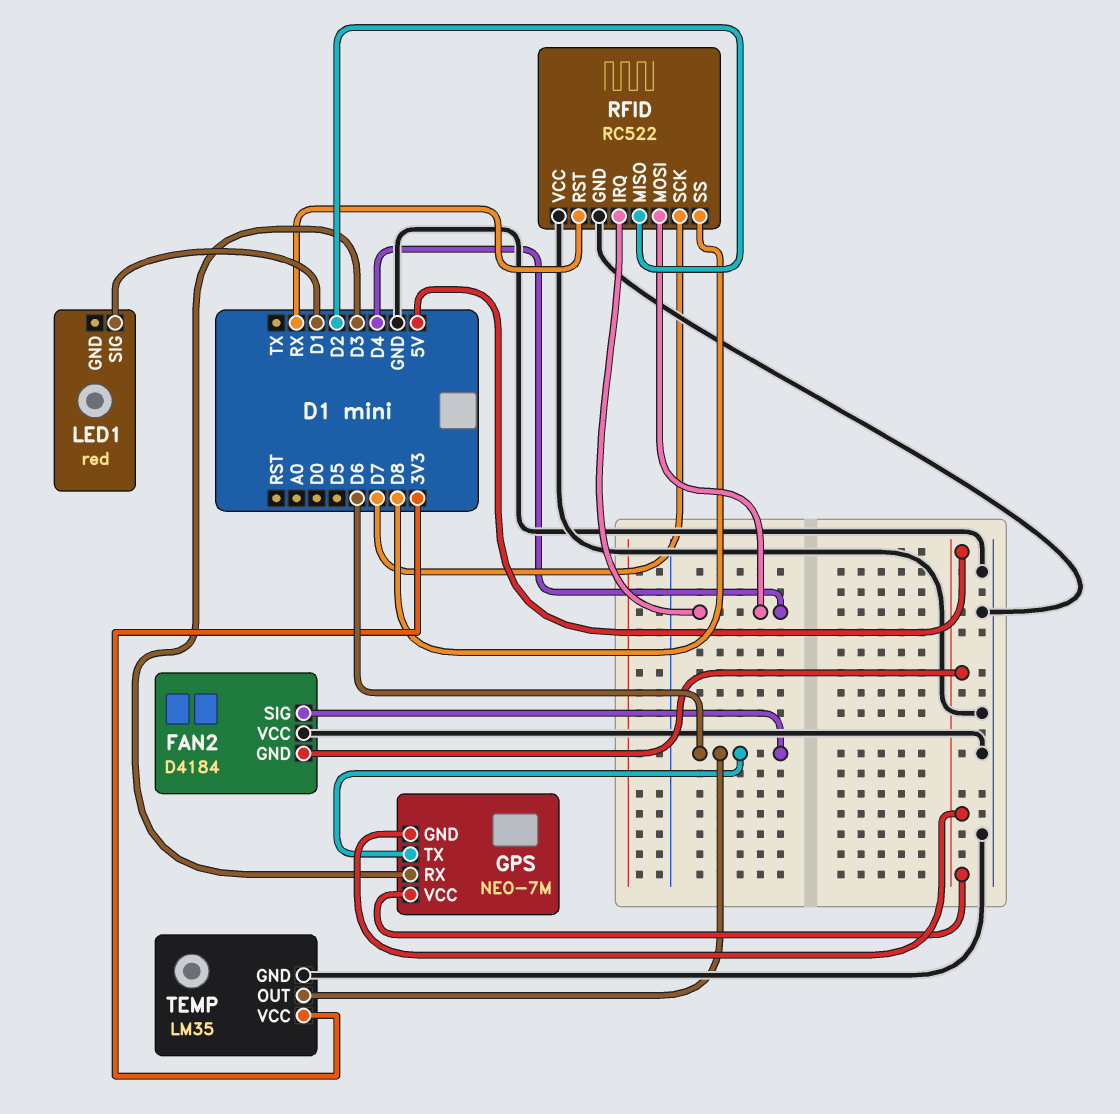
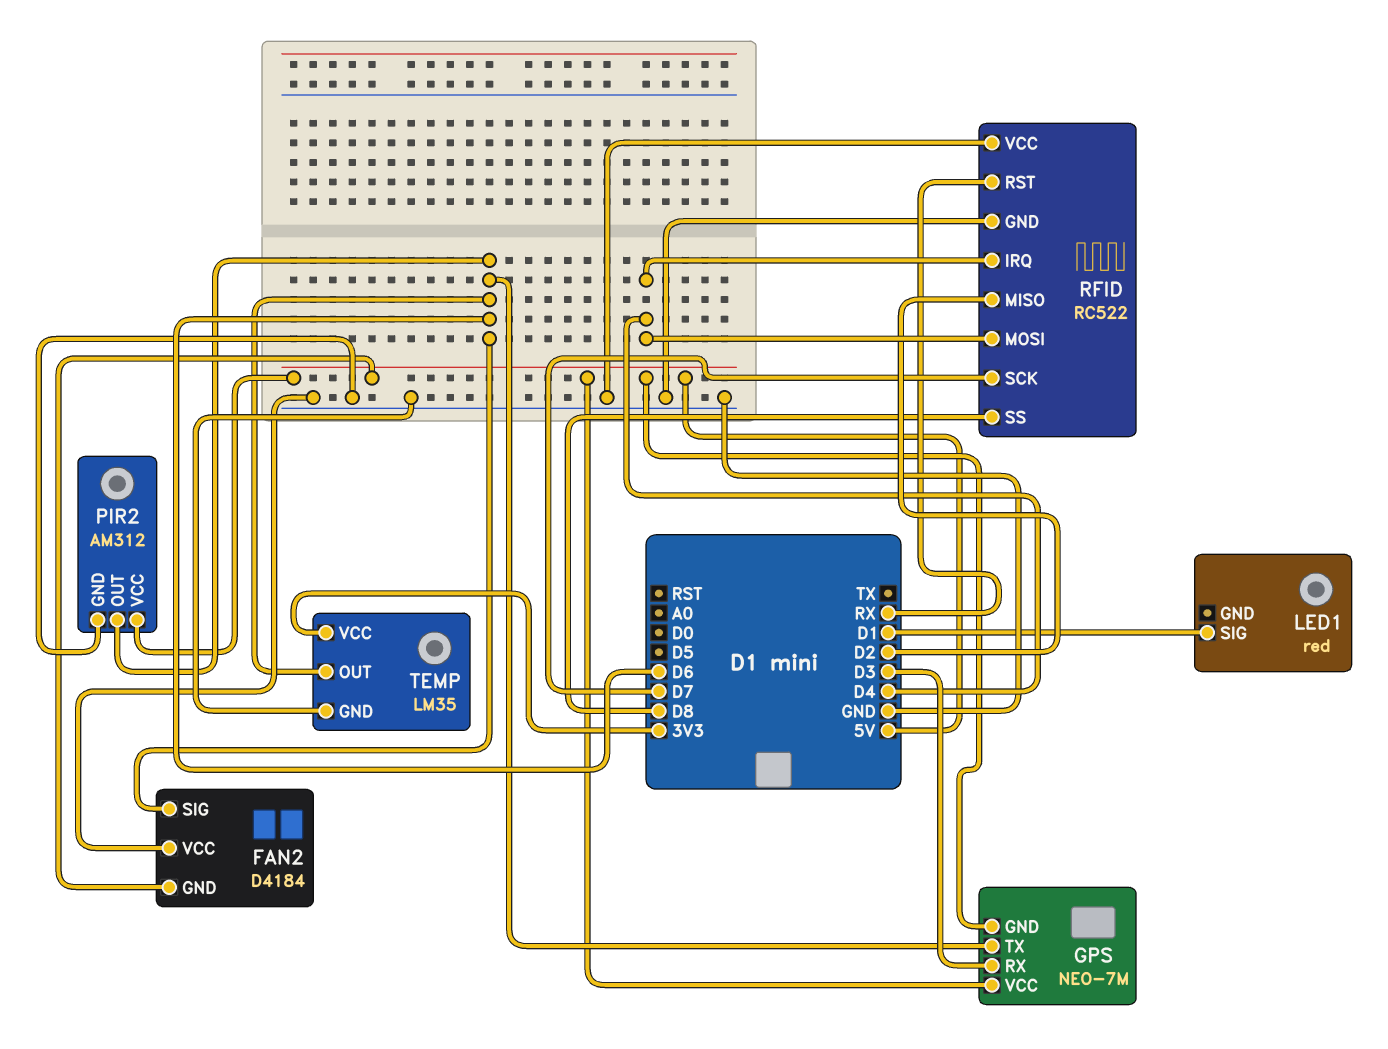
PIR2: none -> AM312
PIR2 pin GND: none -> GND
PIR2 pin OUT: none -> D6
PIR2 pin VCC: none -> 5V

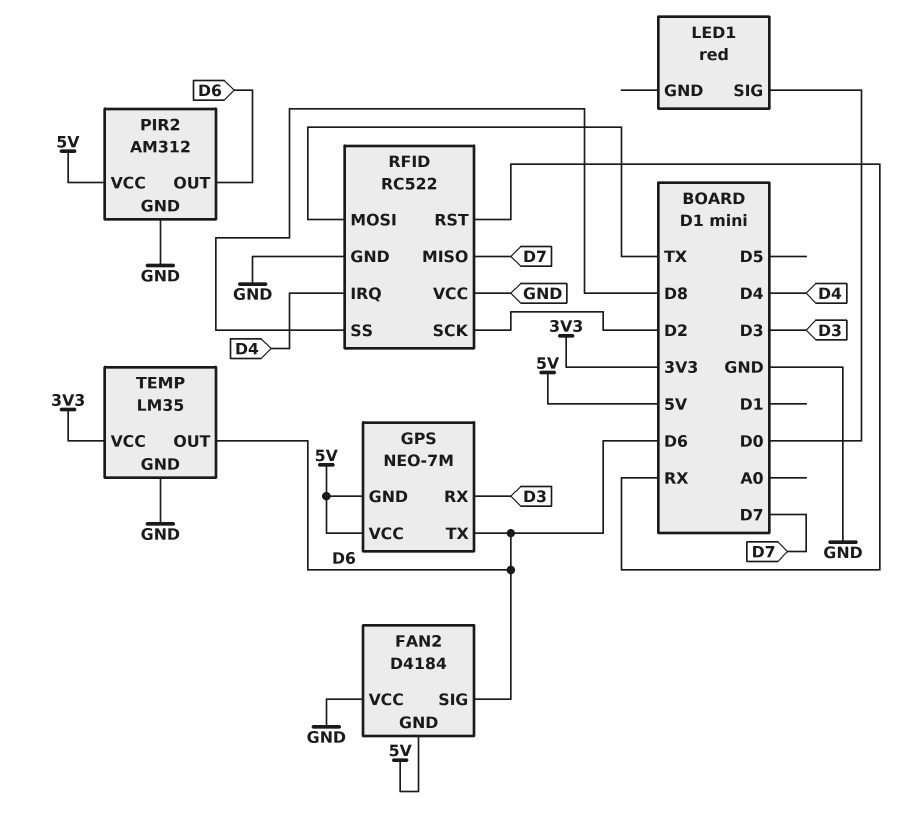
LED1 pin SIG: D1 -> D0
RFID pin MISO: D2 -> D7
RFID pin MOSI: D4 -> TX
RFID pin SCK: D7 -> D2

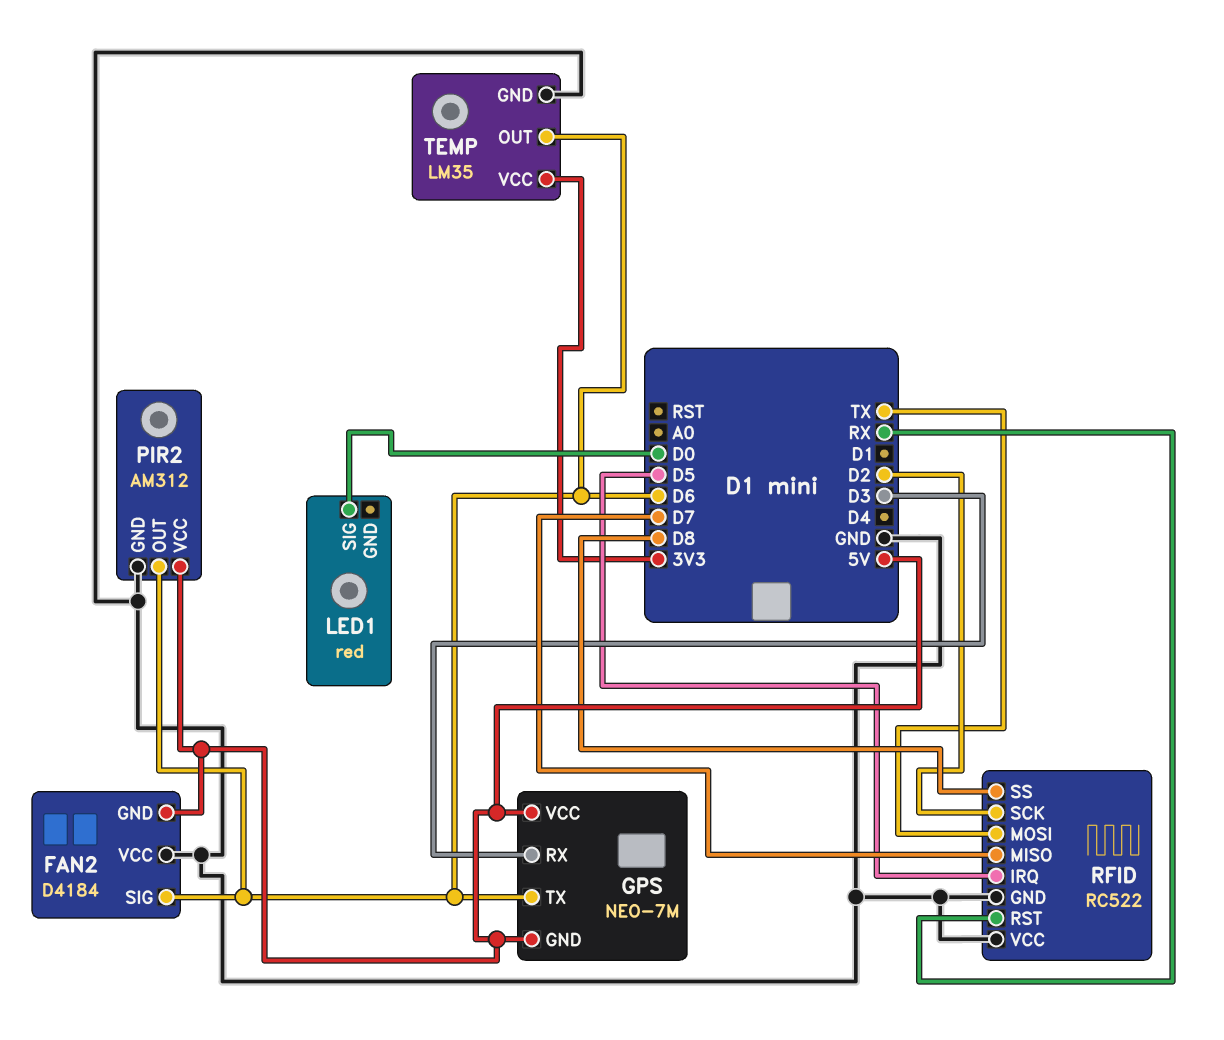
RFID pin IRQ: D4 -> D5

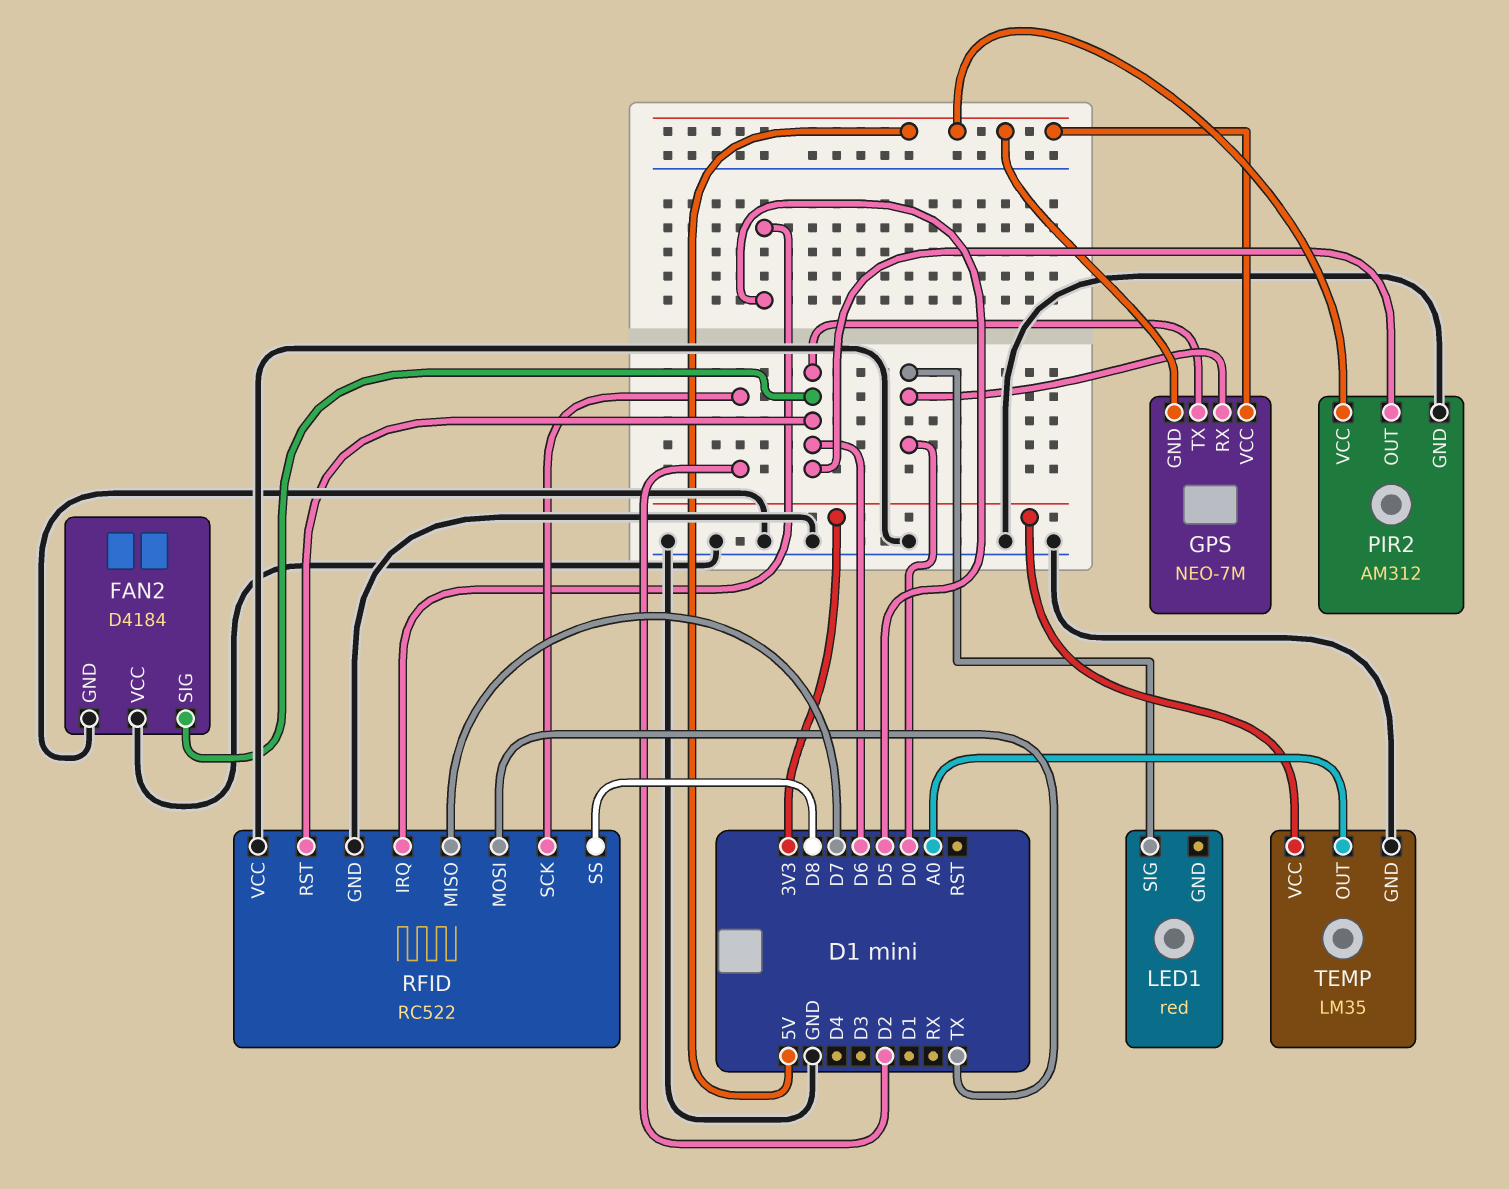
FAN2 pin GND: 5V -> GND
GPS pin RX: D3 -> D0
RFID pin RST: RX -> D6
TEMP pin OUT: D6 -> A0

